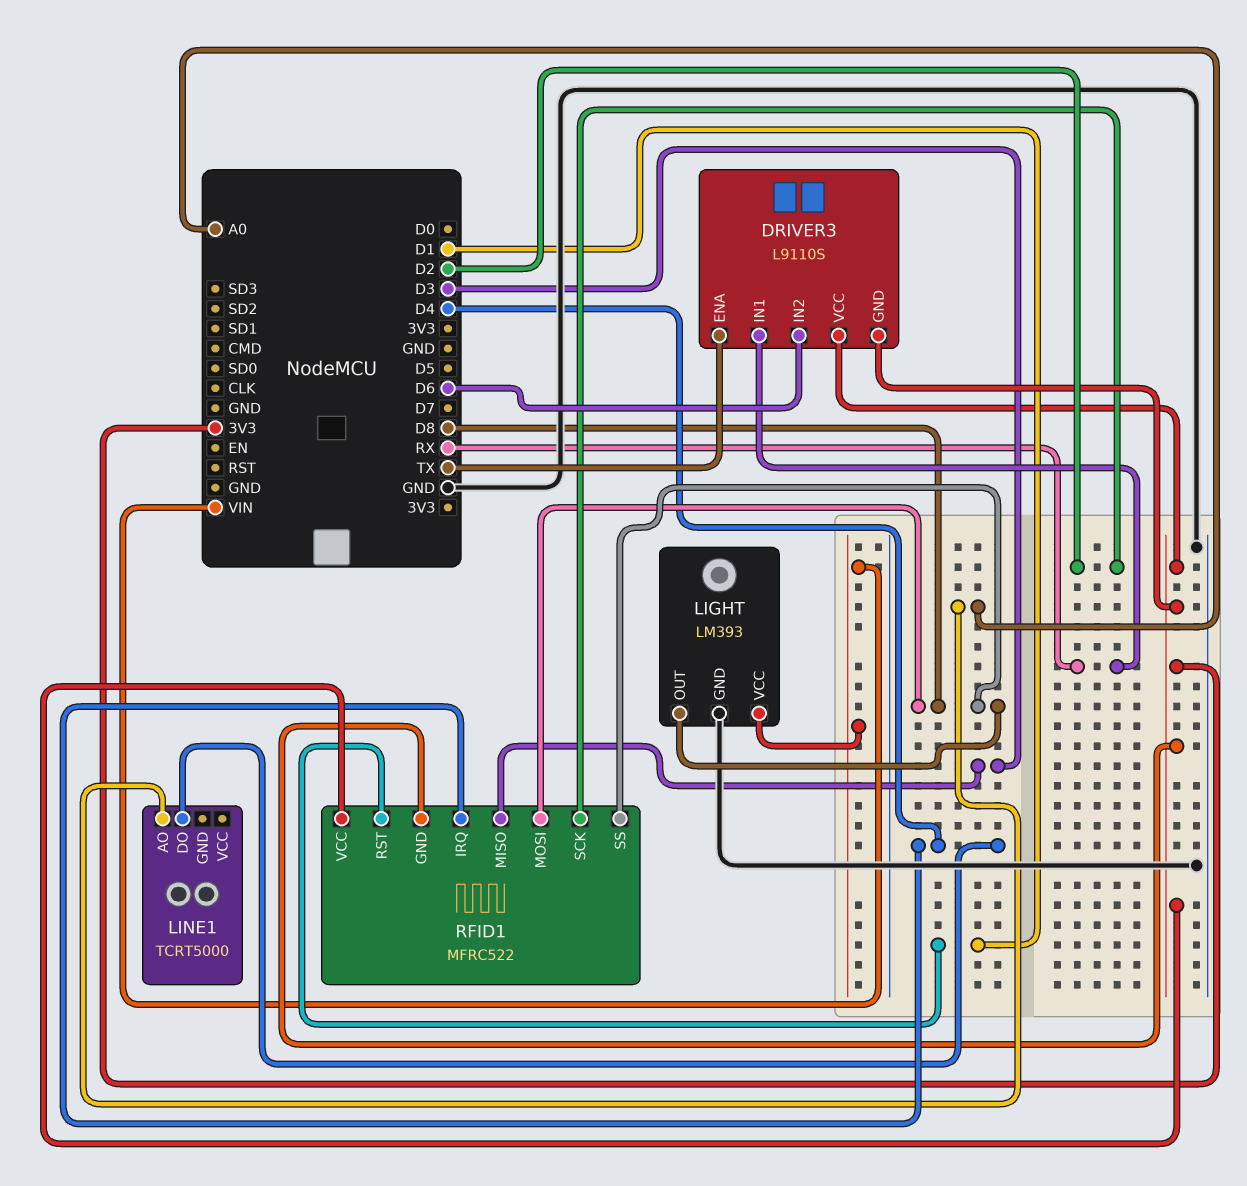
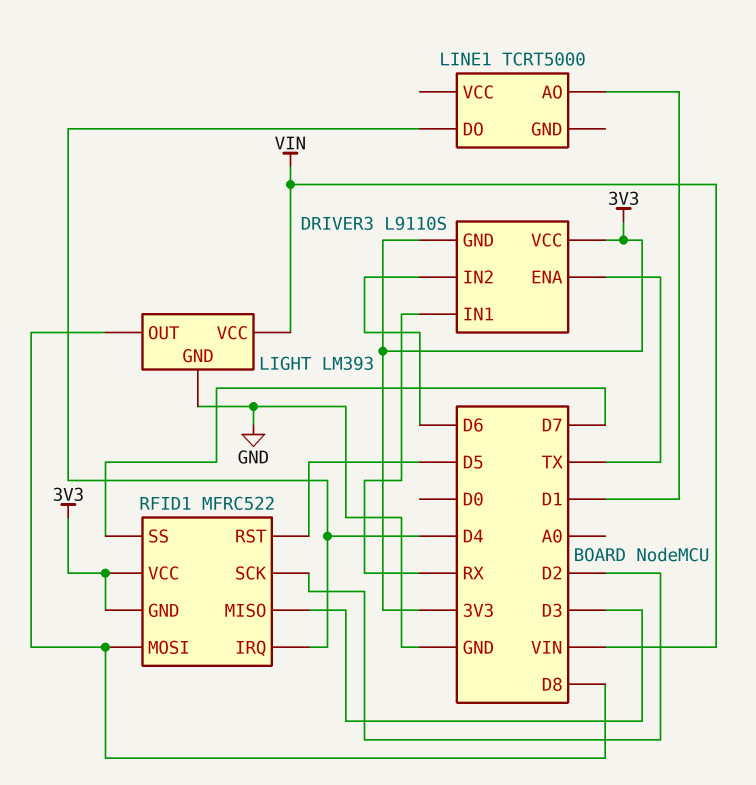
LINE1 pin AO: A0 -> D1
RFID1 pin RST: D1 -> D5
RFID1 pin SS: D8 -> D7

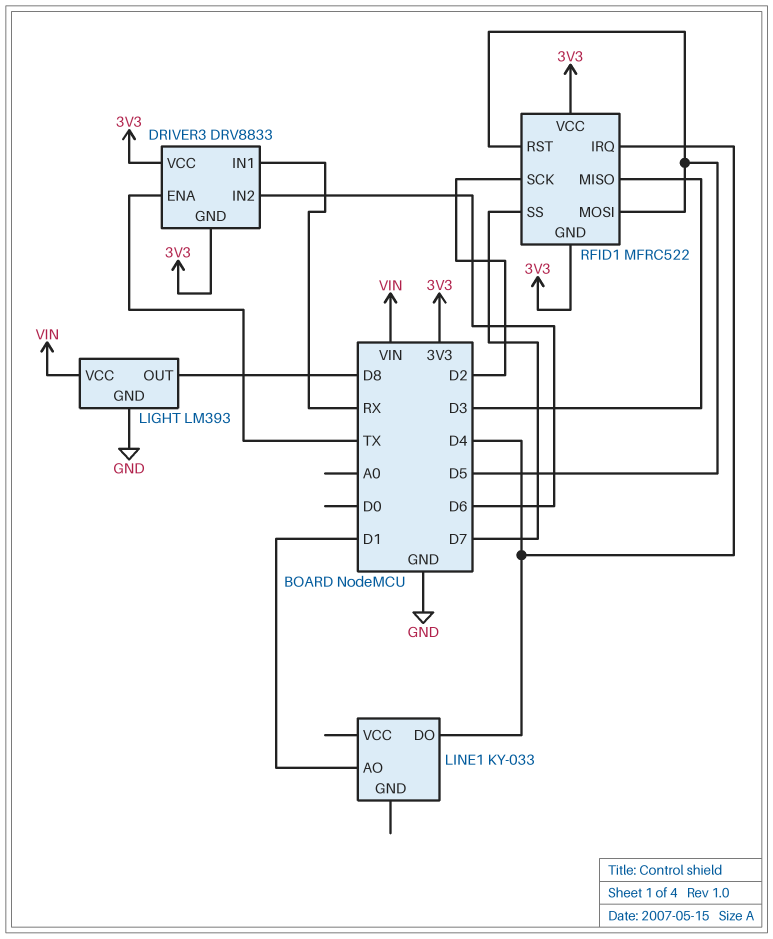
DRIVER3: L9110S -> DRV8833
LINE1: TCRT5000 -> KY-033
RFID1 pin MOSI: D8 -> D5

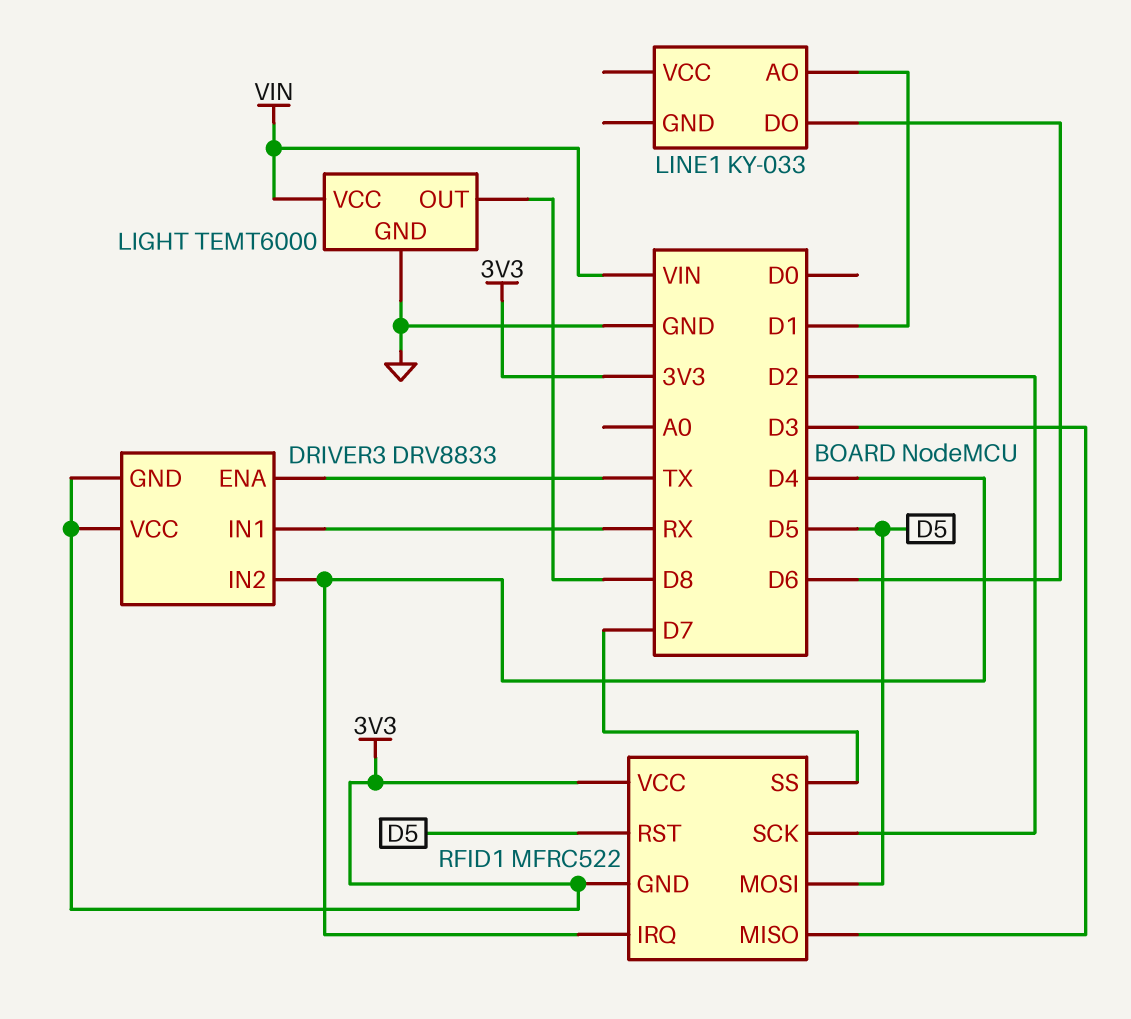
DRIVER3 pin IN2: D6 -> D4
LIGHT: LM393 -> TEMT6000
LINE1 pin DO: D4 -> D6

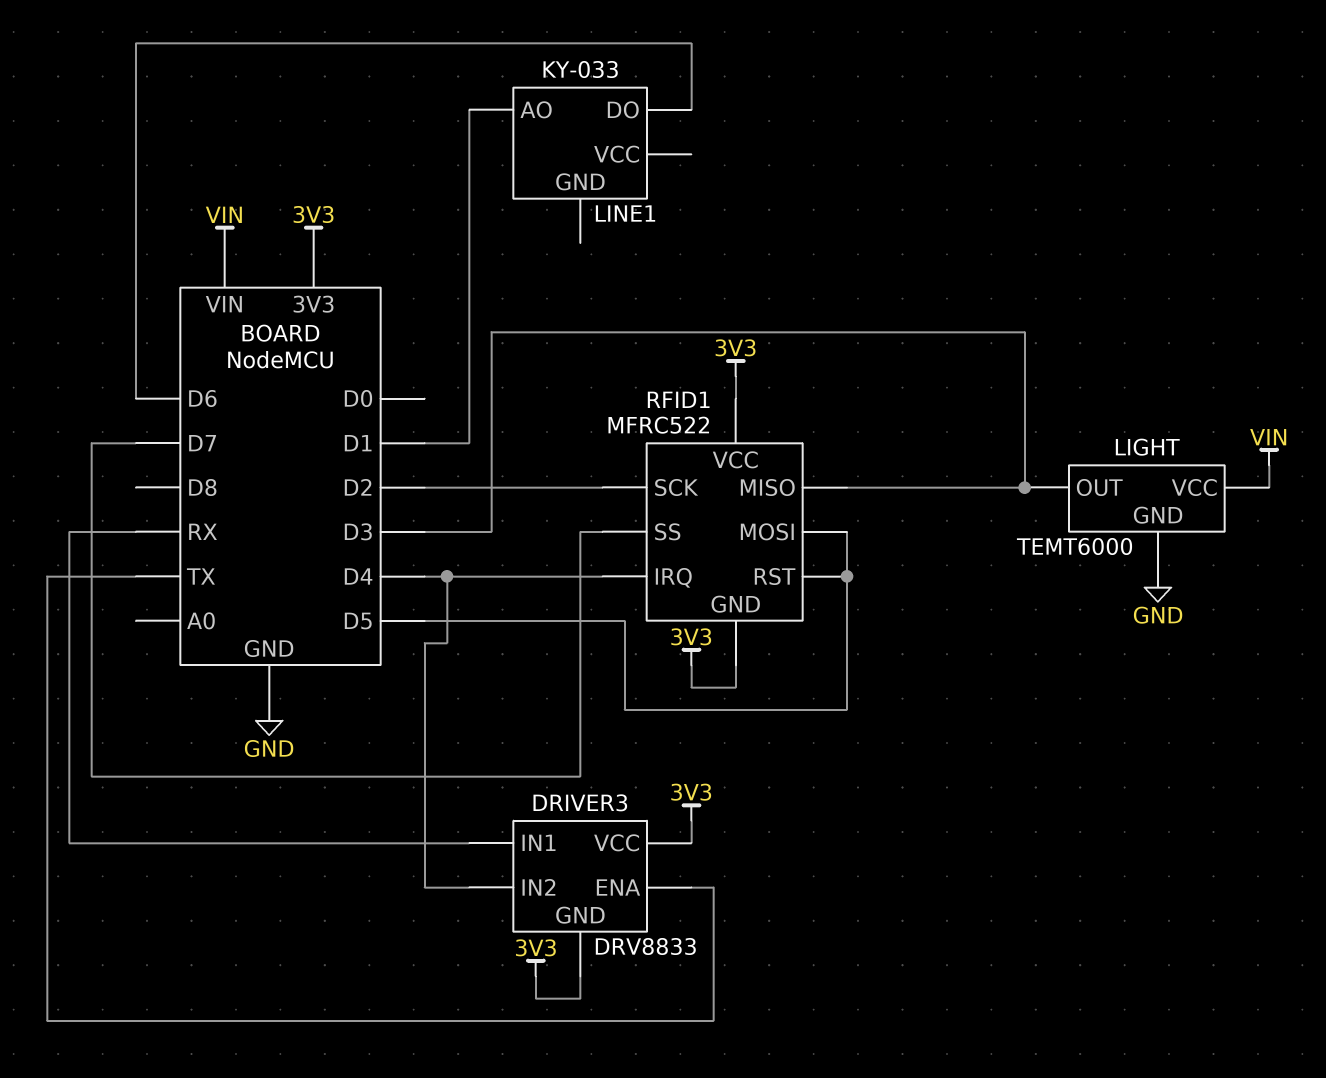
LIGHT pin OUT: D8 -> D3

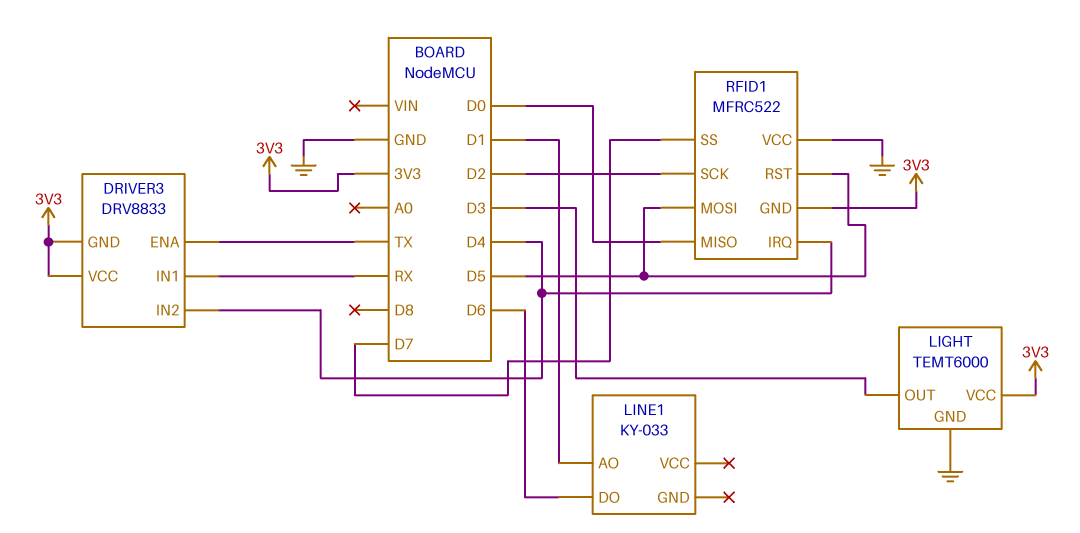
LIGHT pin VCC: VIN -> 3V3
RFID1 pin MISO: D3 -> D0
RFID1 pin VCC: 3V3 -> GND

